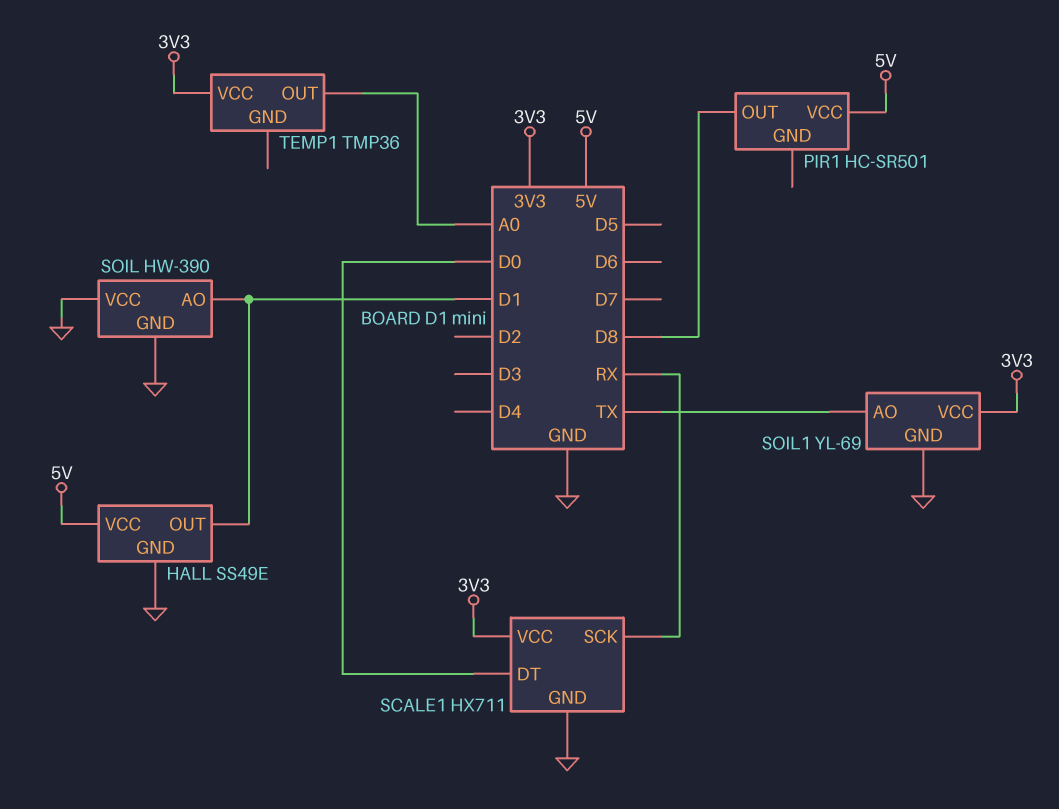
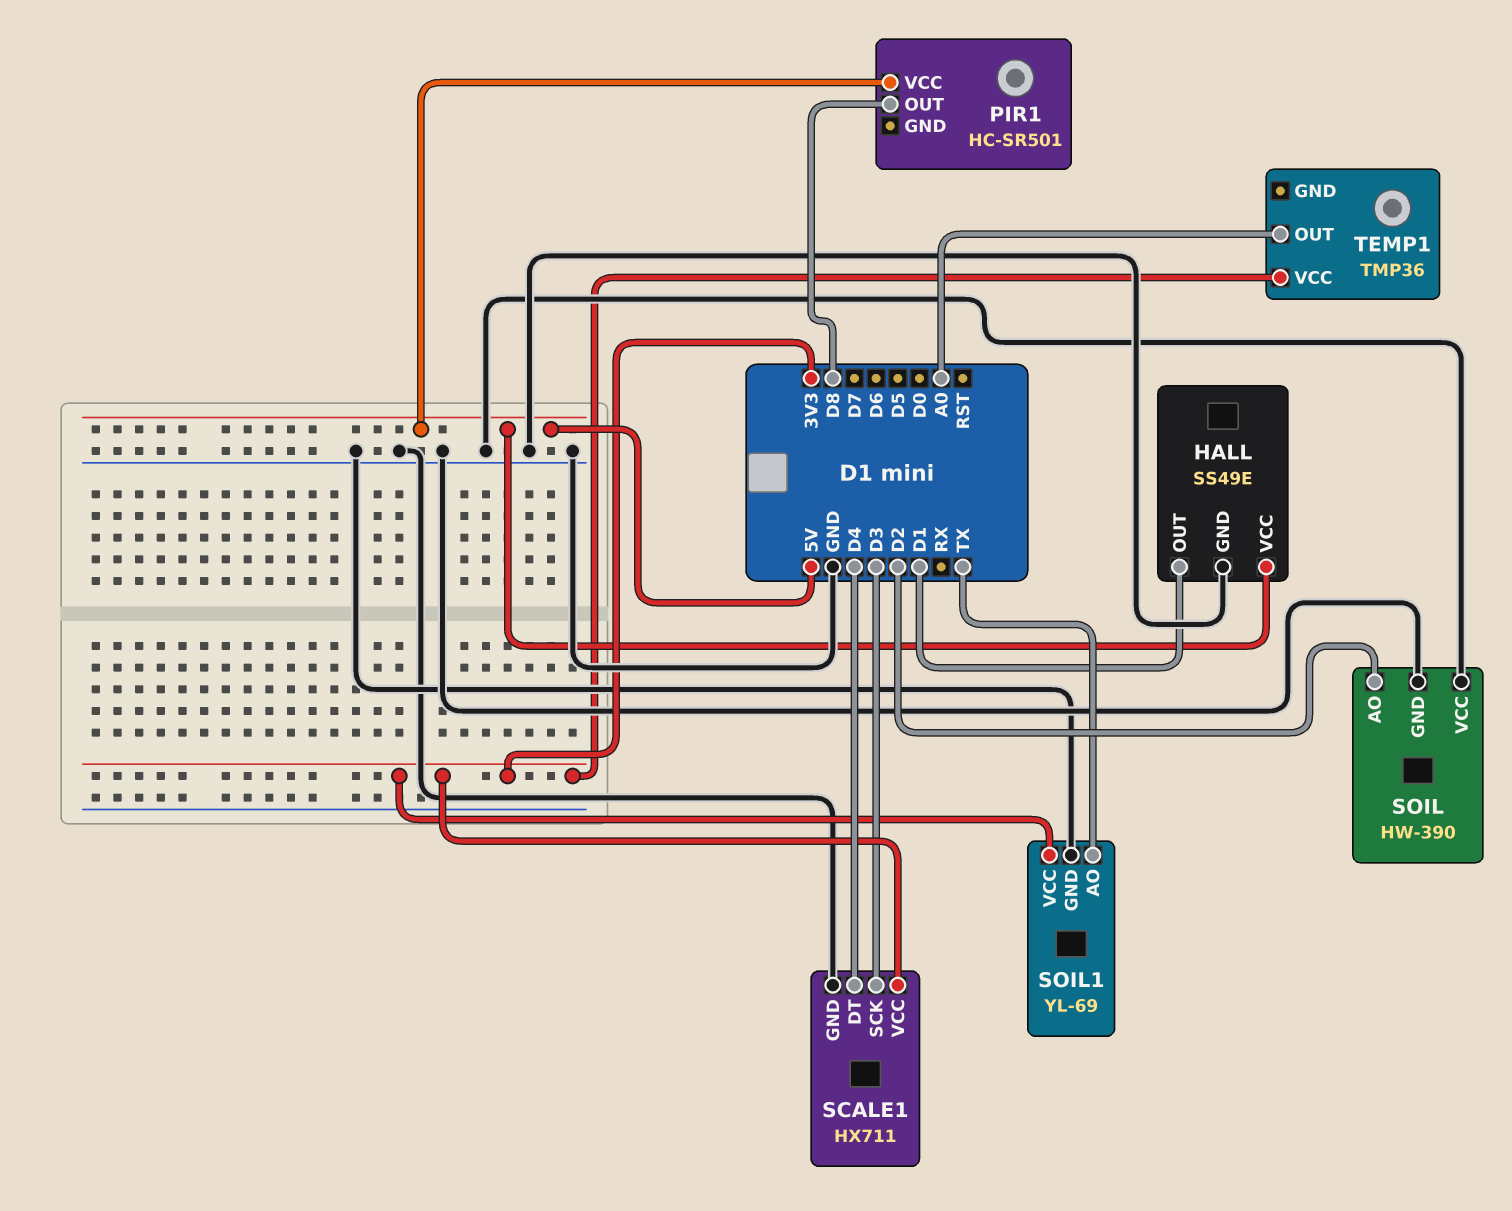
SCALE1 pin DT: D0 -> D4
SCALE1 pin SCK: RX -> D3
SOIL pin AO: D1 -> D2

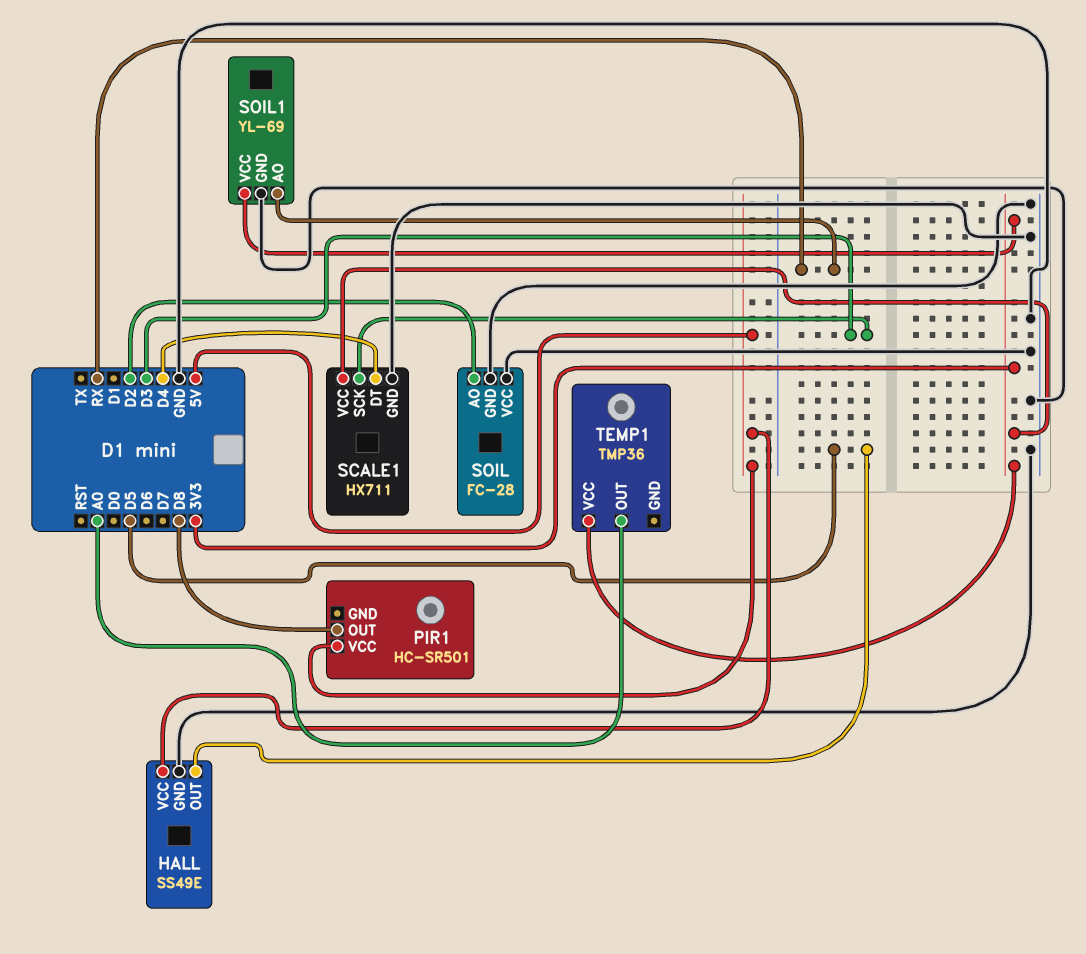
HALL pin OUT: D1 -> D5
SOIL: HW-390 -> FC-28
SOIL1 pin AO: TX -> RX

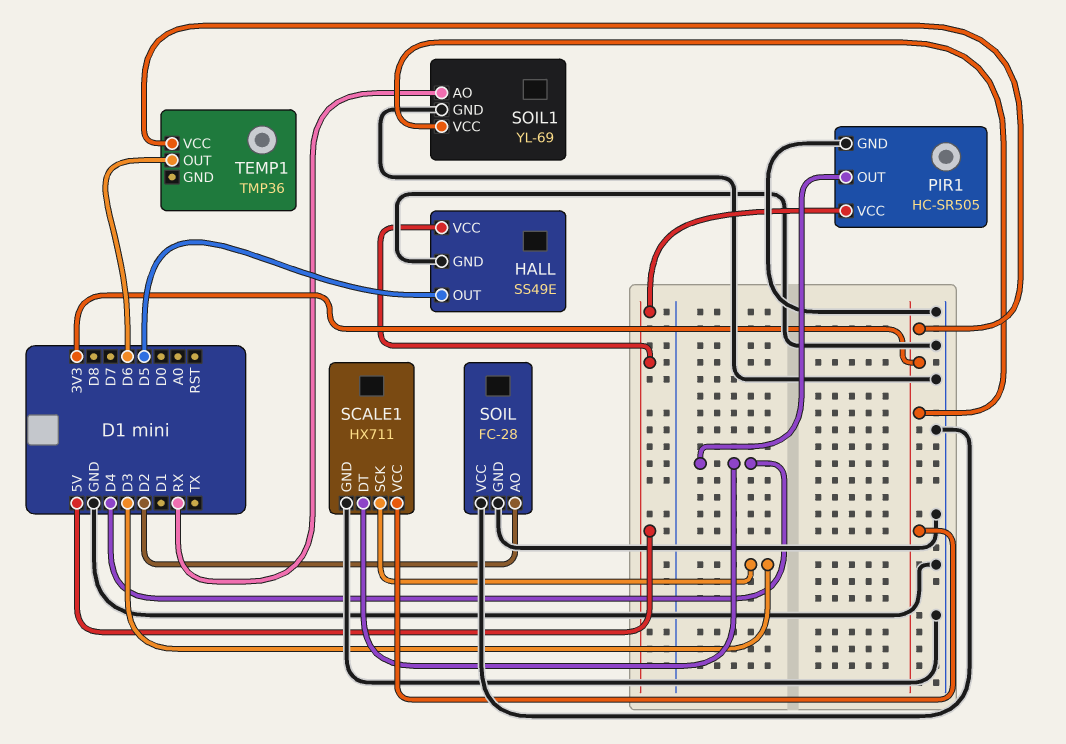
PIR1: HC-SR501 -> HC-SR505
PIR1 pin GND: none -> GND
PIR1 pin OUT: D8 -> D4
TEMP1 pin OUT: A0 -> D6

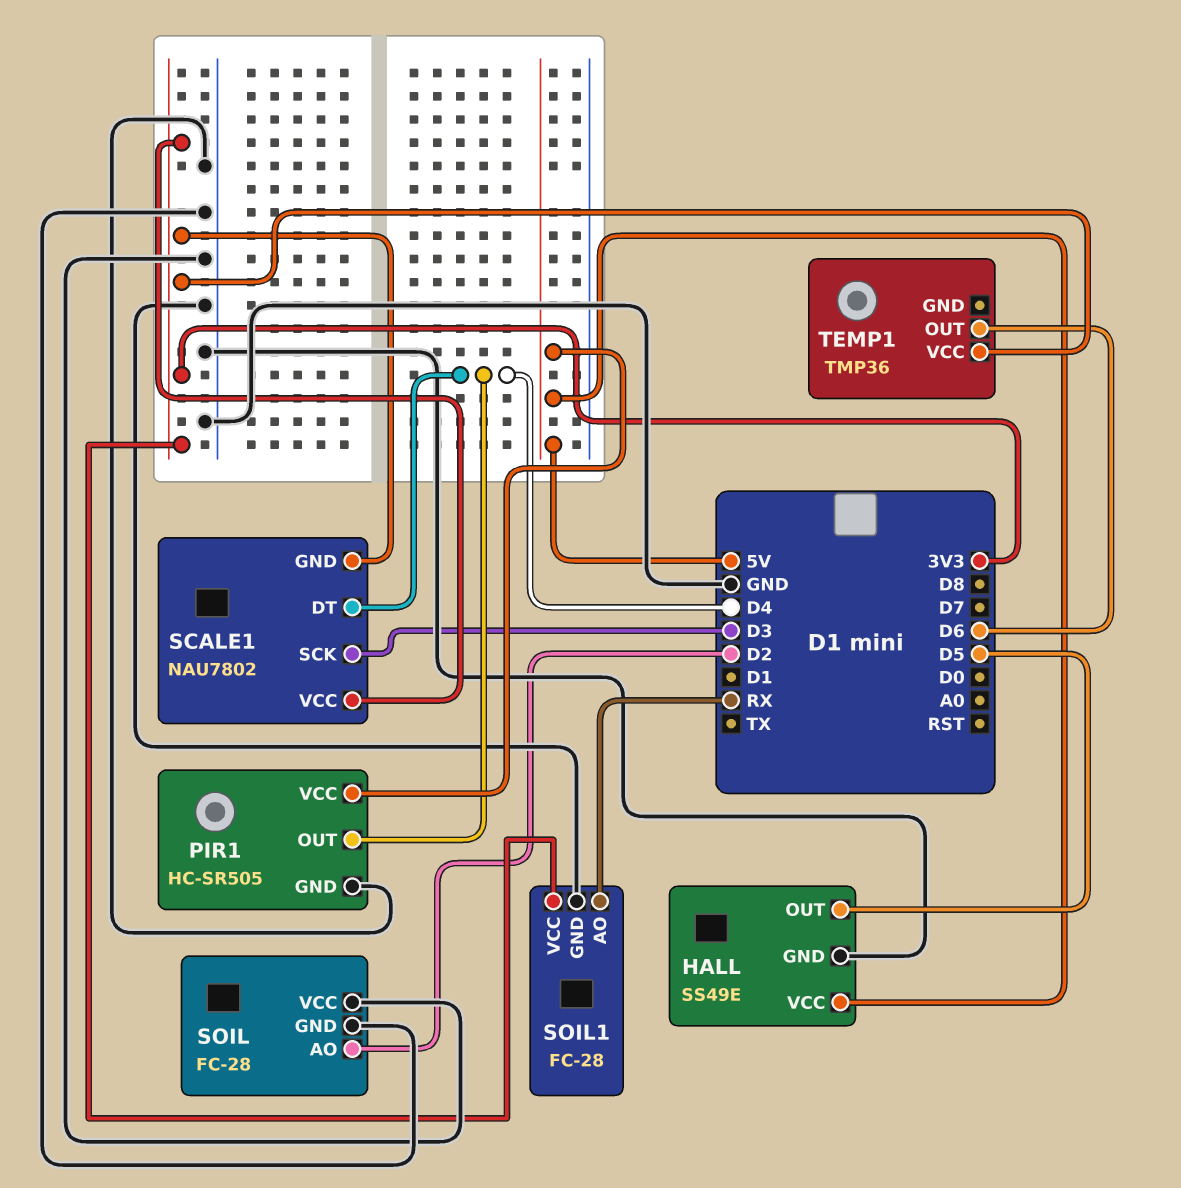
SCALE1: HX711 -> NAU7802
SCALE1 pin GND: GND -> 3V3
SOIL1: YL-69 -> FC-28

